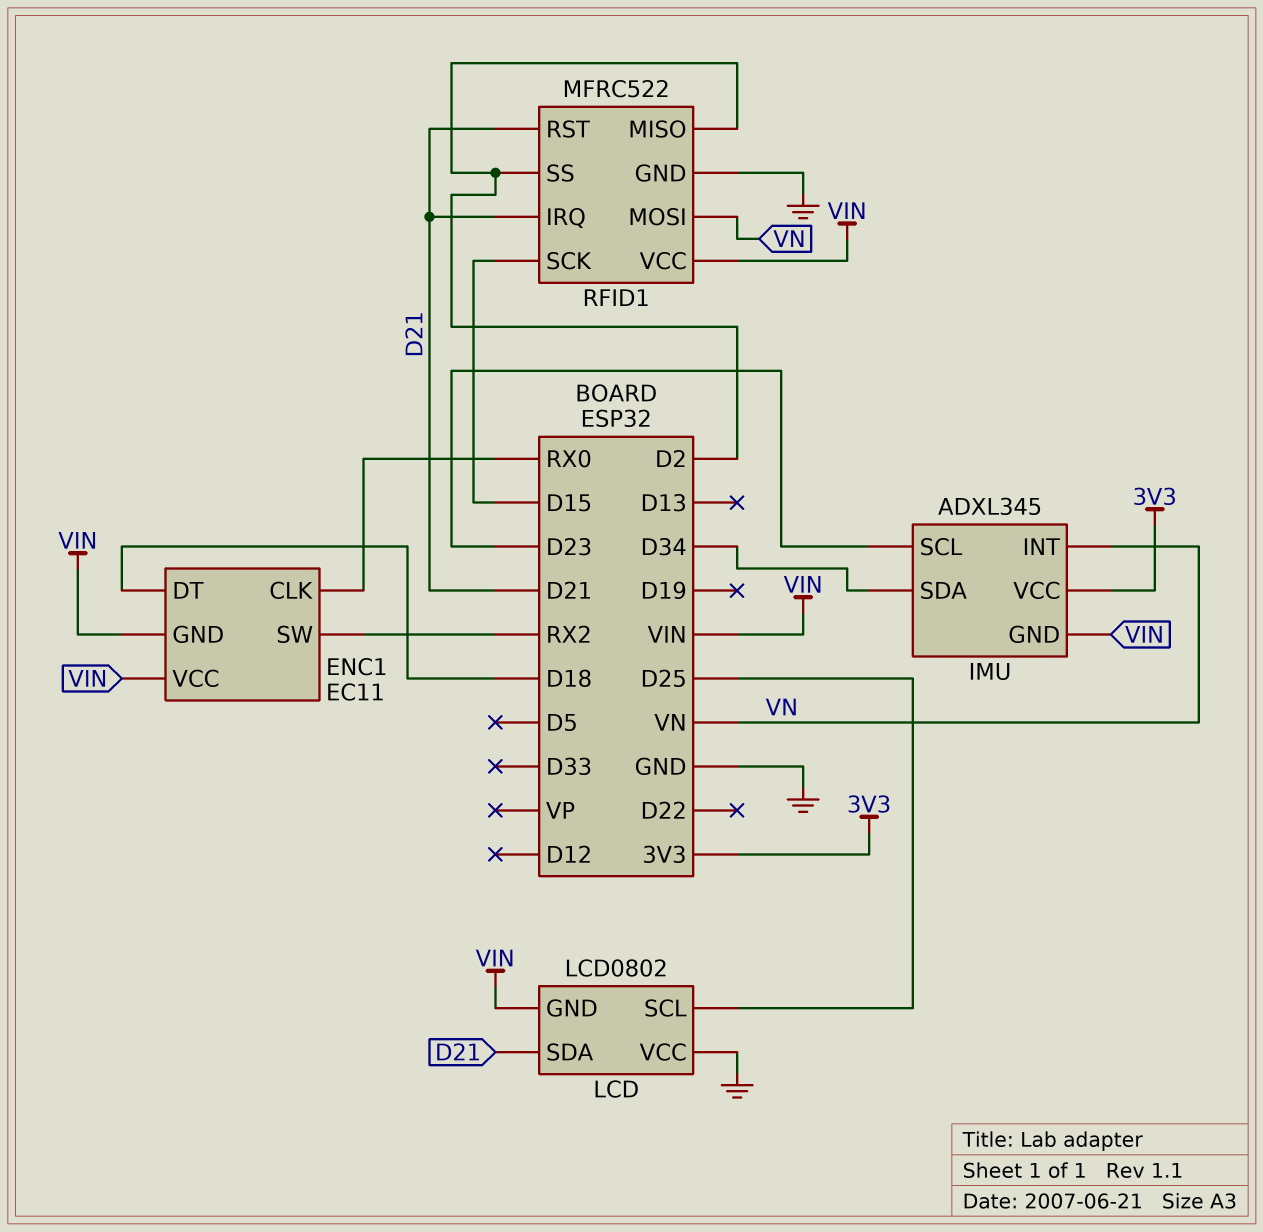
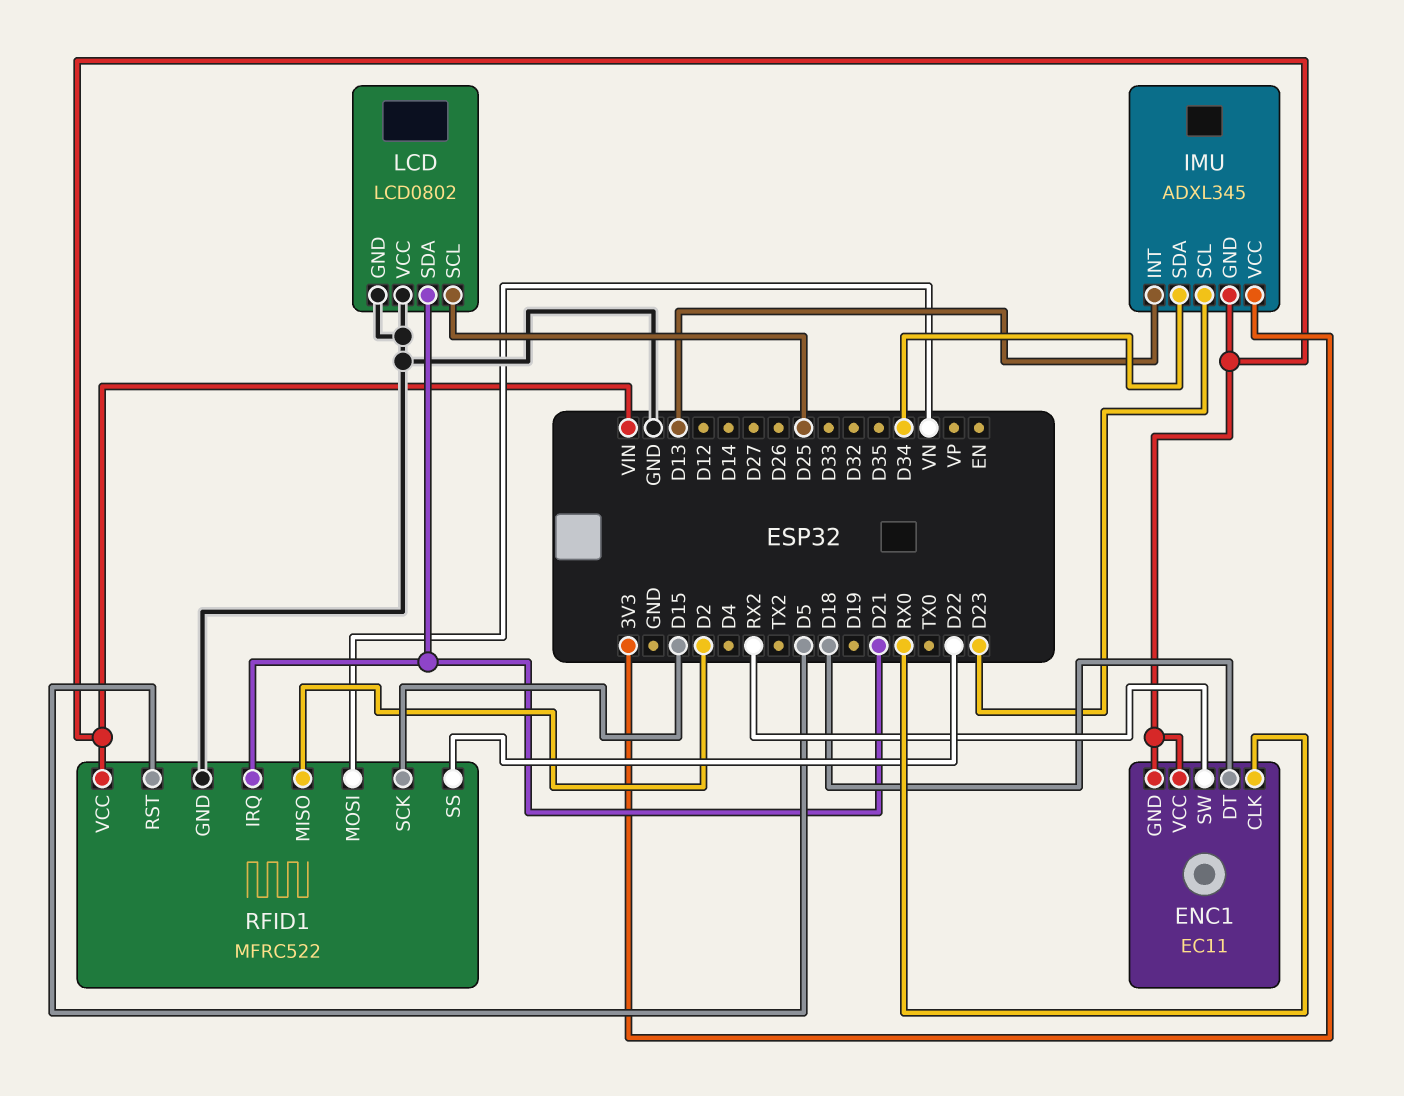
IMU pin INT: VN -> D13
LCD pin GND: VIN -> GND
RFID1 pin RST: D21 -> D5
RFID1 pin SS: D2 -> D22

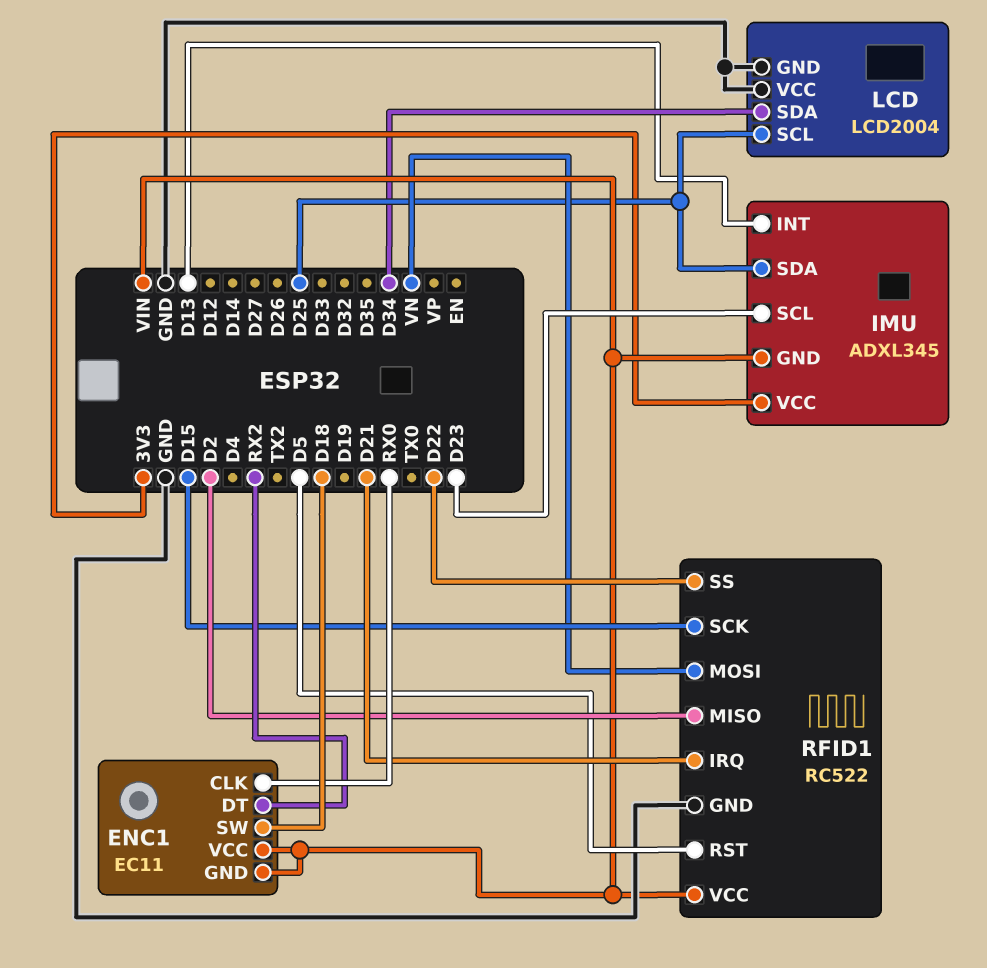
ENC1 pin DT: D18 -> RX2
ENC1 pin SW: RX2 -> D18
IMU pin SDA: D34 -> D25
LCD: LCD0802 -> LCD2004
LCD pin SDA: D21 -> D34
RFID1: MFRC522 -> RC522

